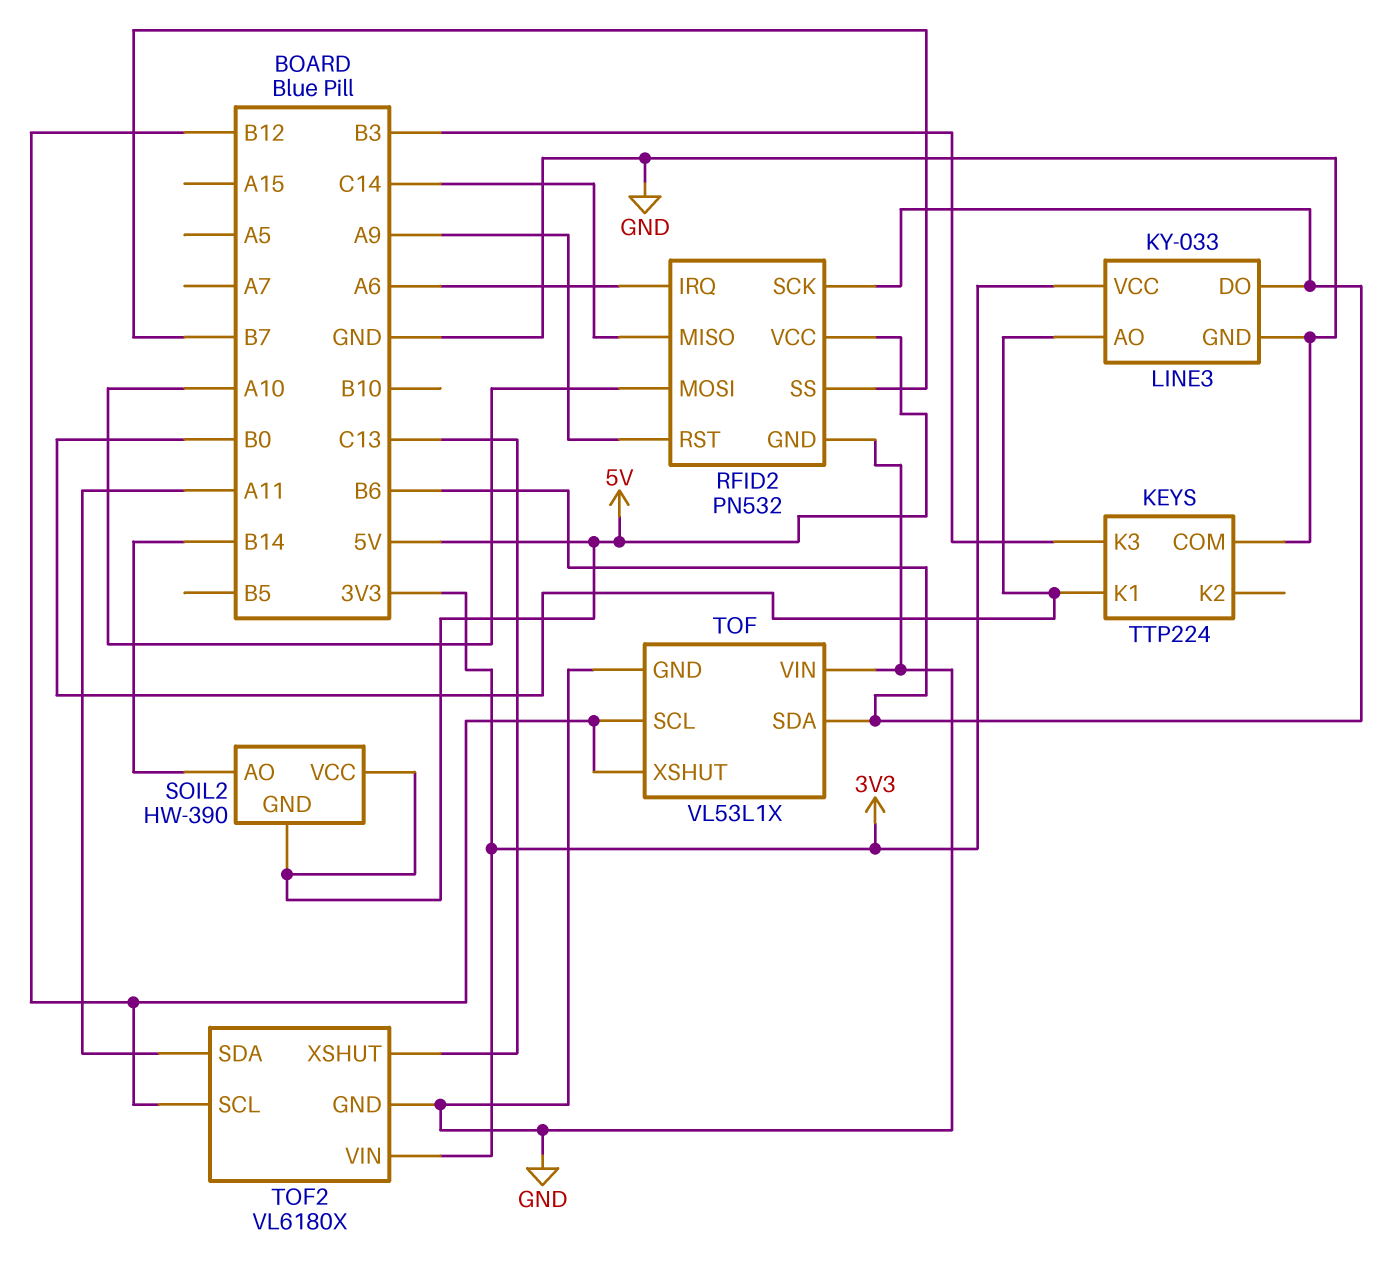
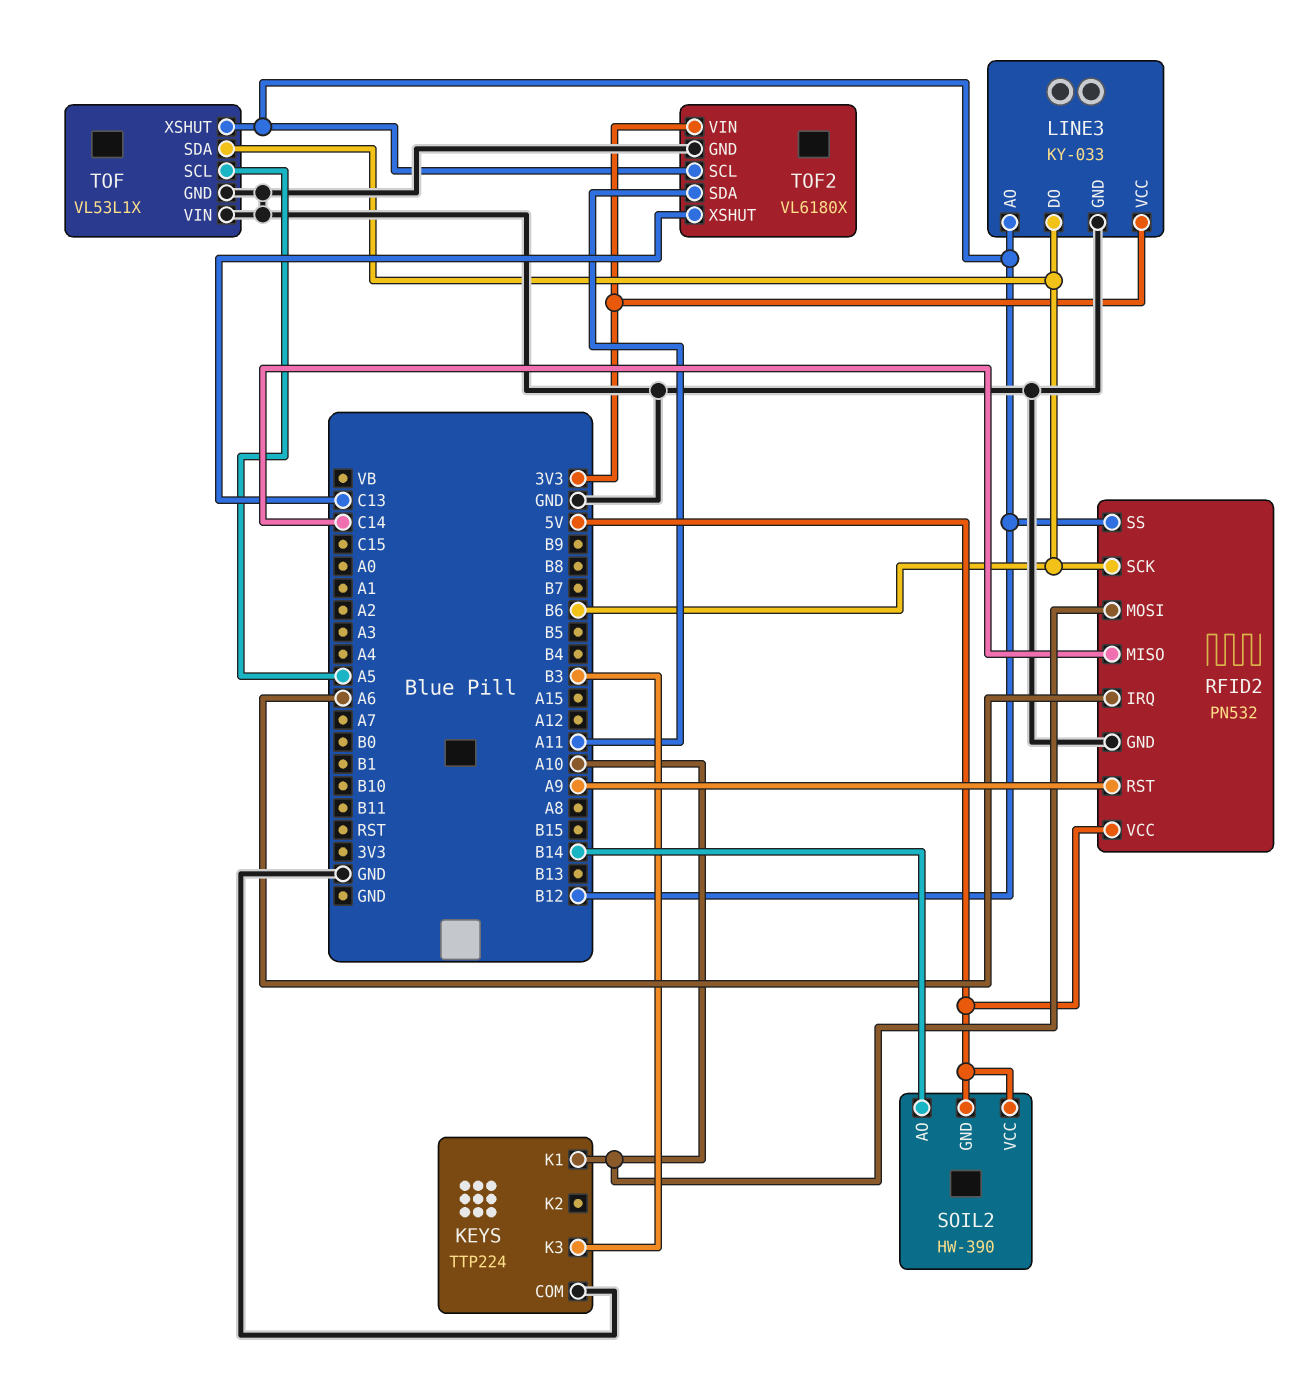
KEYS pin K1: B0 -> A10
LINE3 pin AO: B0 -> B12
RFID2 pin SS: B7 -> B12
TOF pin SCL: B12 -> A5

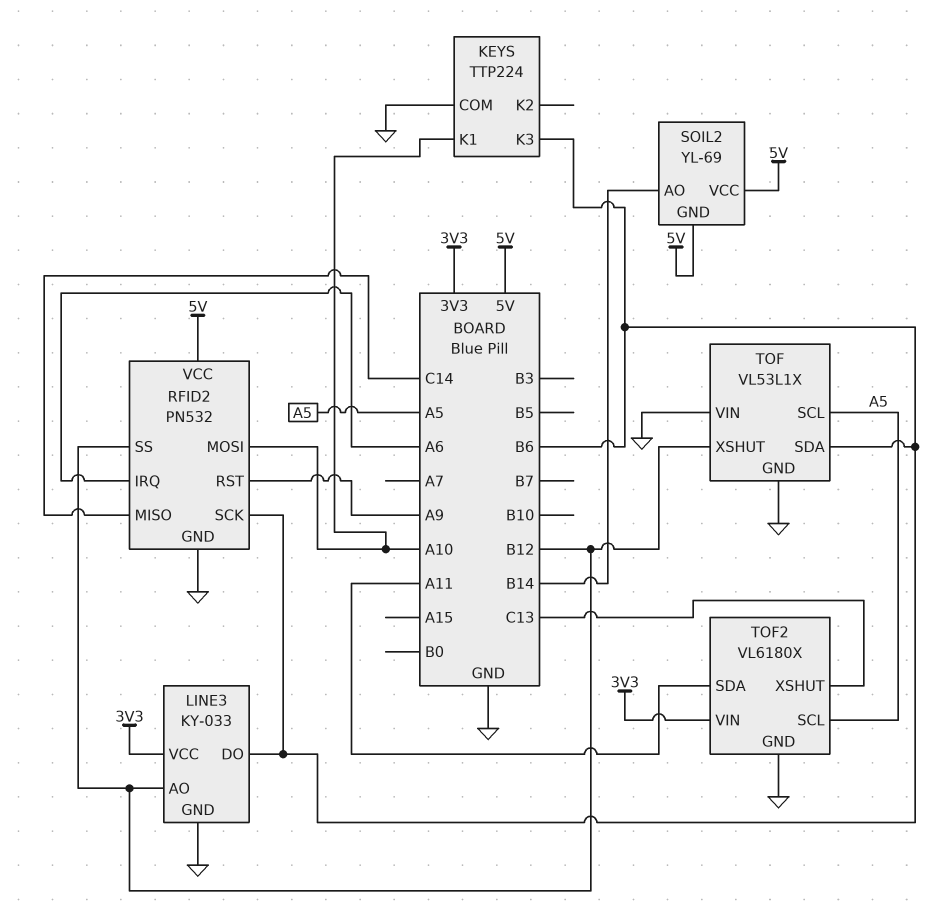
KEYS pin K3: B3 -> B6
SOIL2: HW-390 -> YL-69
TOF2 pin SCL: B12 -> A5

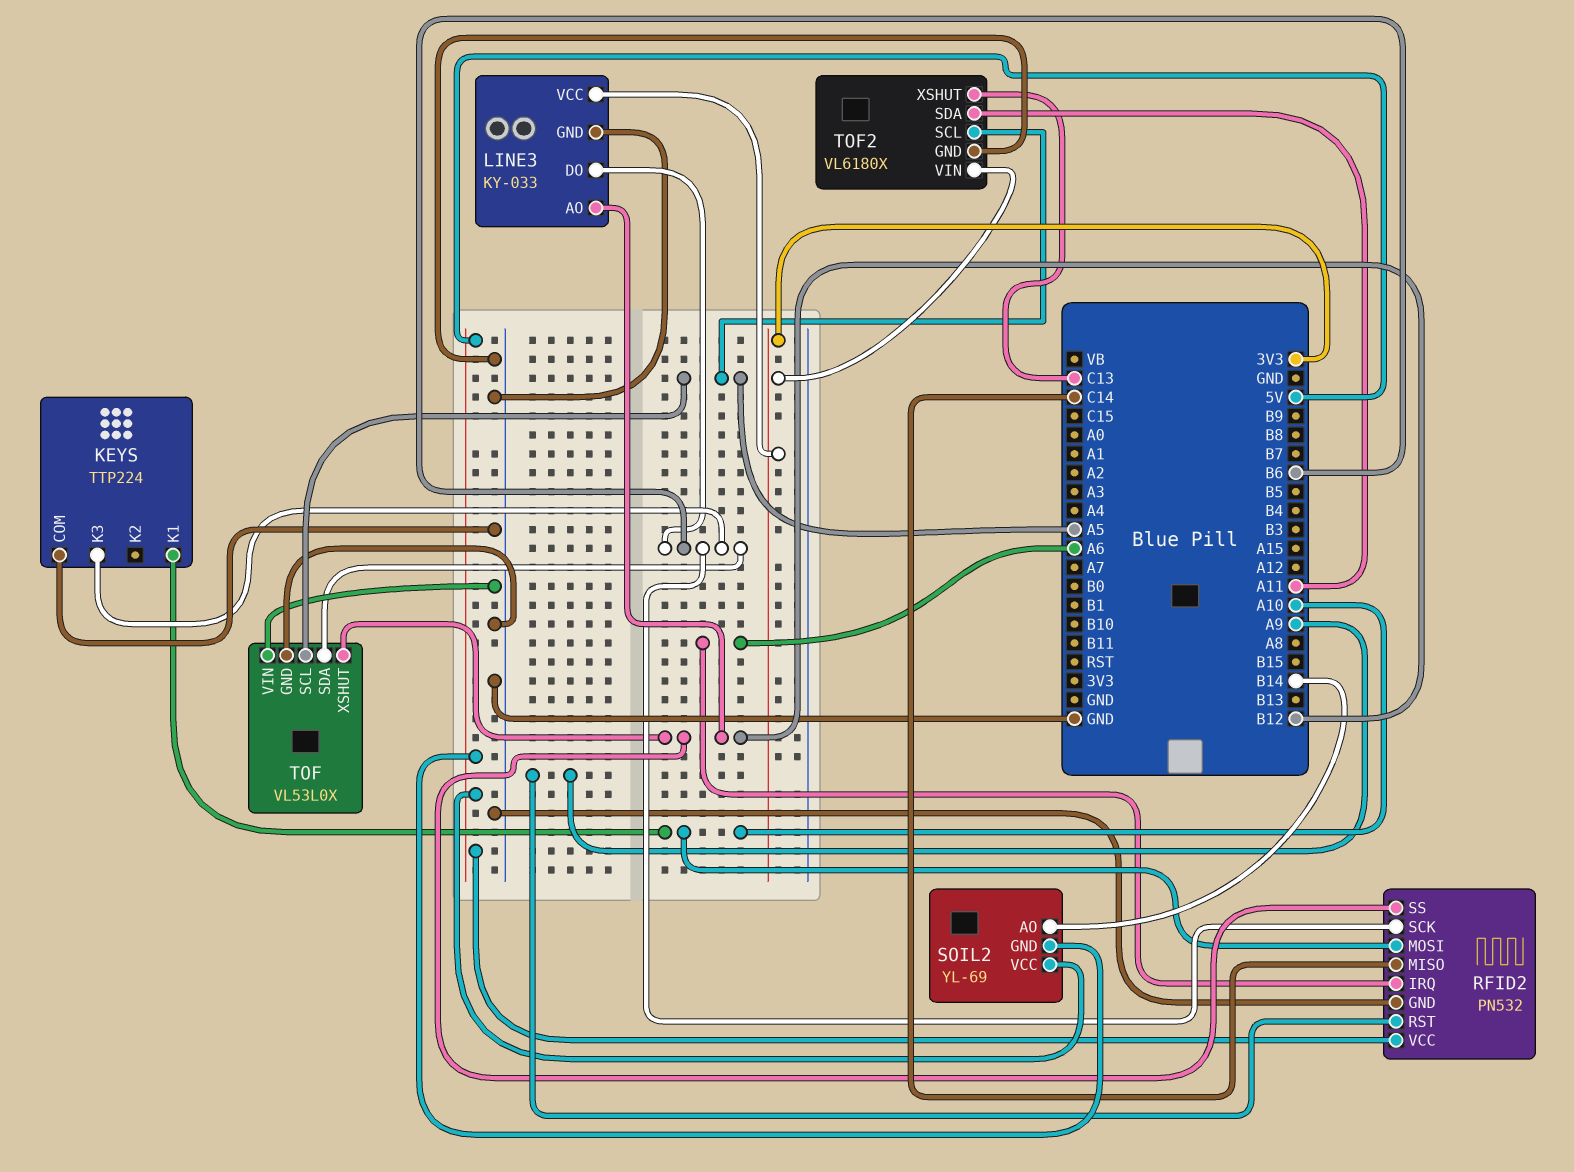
TOF: VL53L1X -> VL53L0X

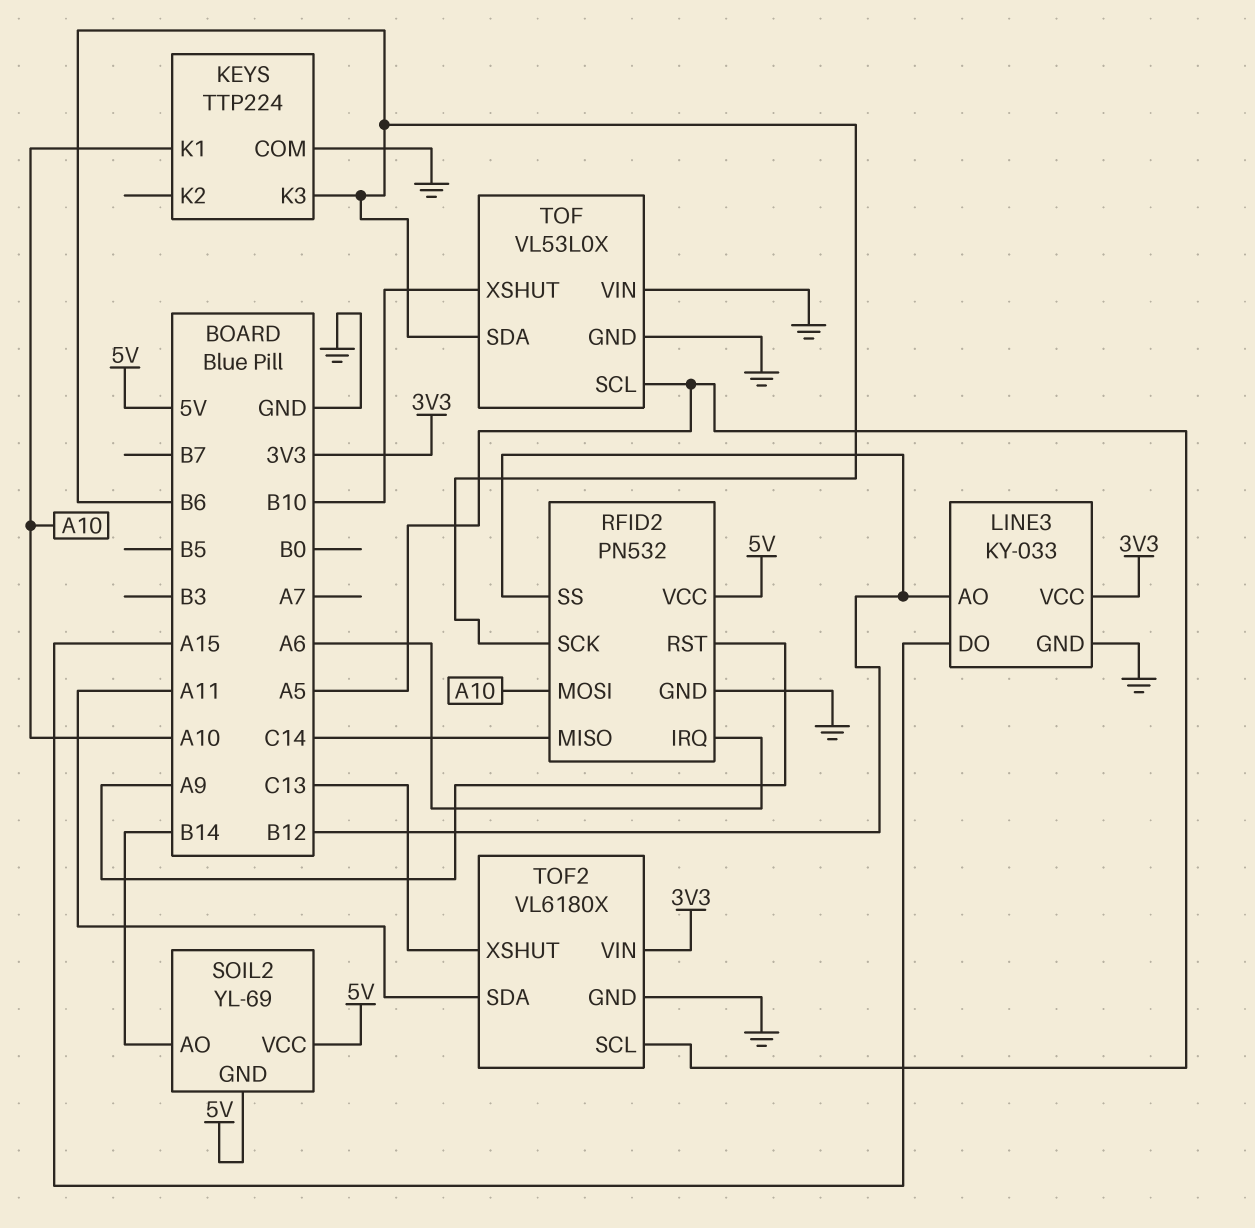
LINE3 pin DO: B6 -> A15
TOF pin XSHUT: B12 -> B10

